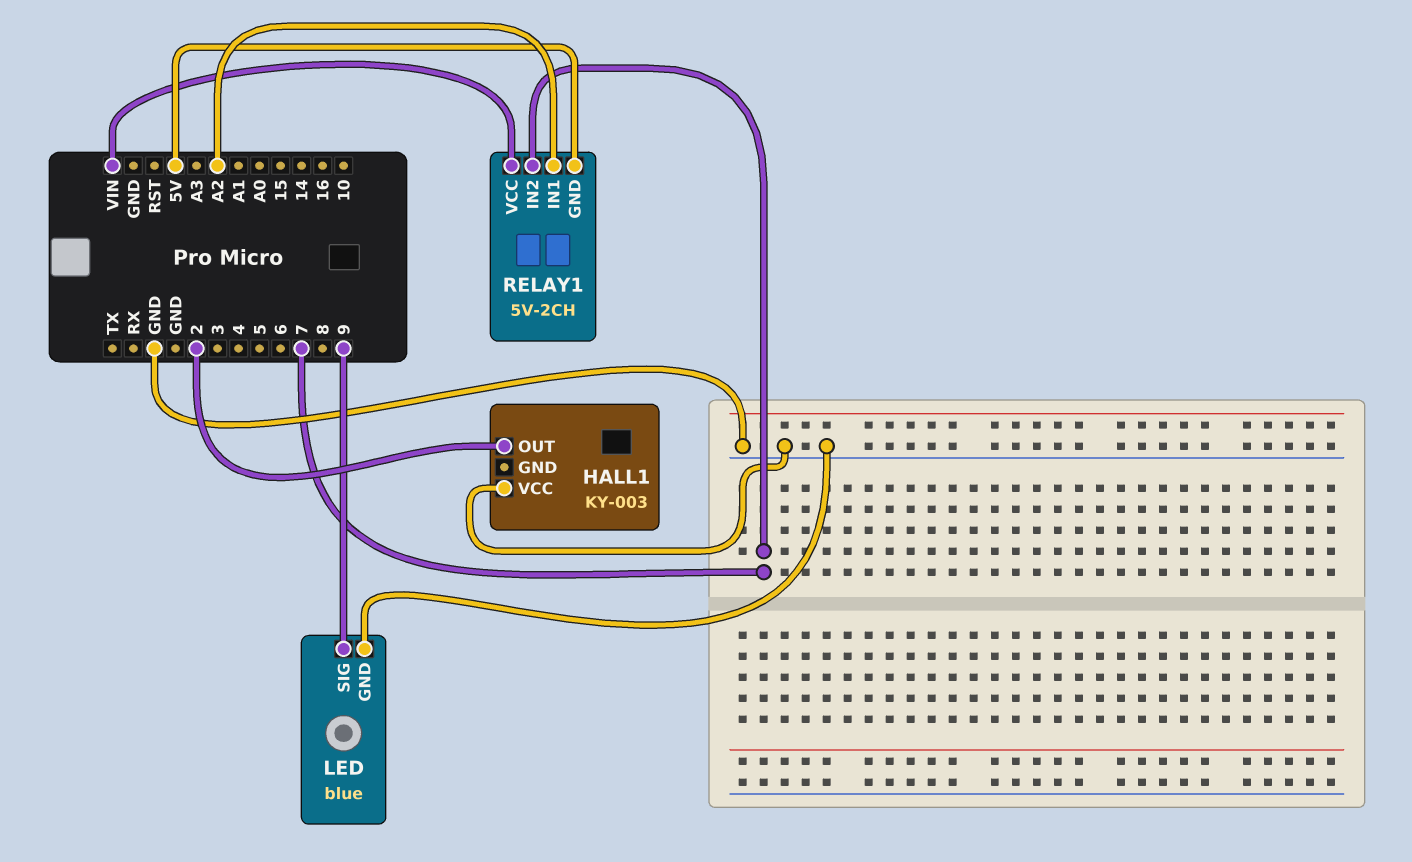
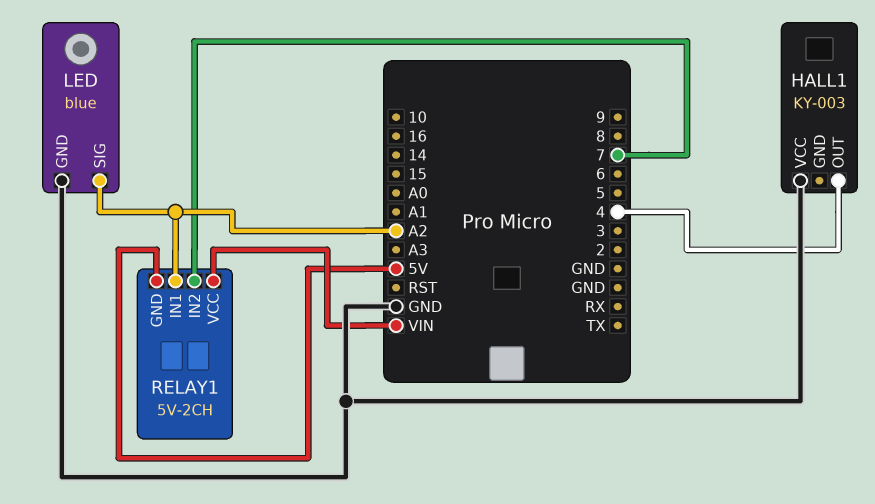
HALL1 pin OUT: 2 -> 4
LED pin SIG: 9 -> A2

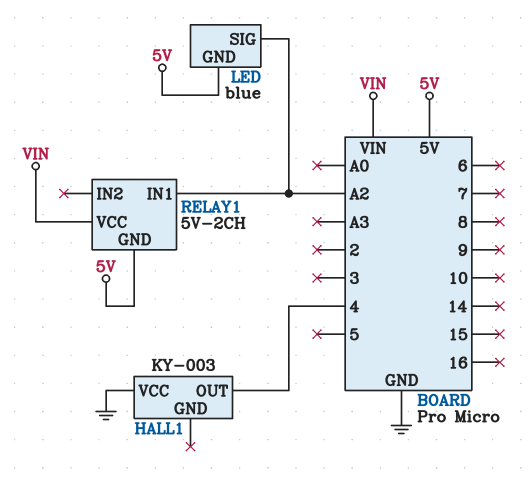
LED pin GND: GND -> 5V
RELAY1 pin IN2: 7 -> none

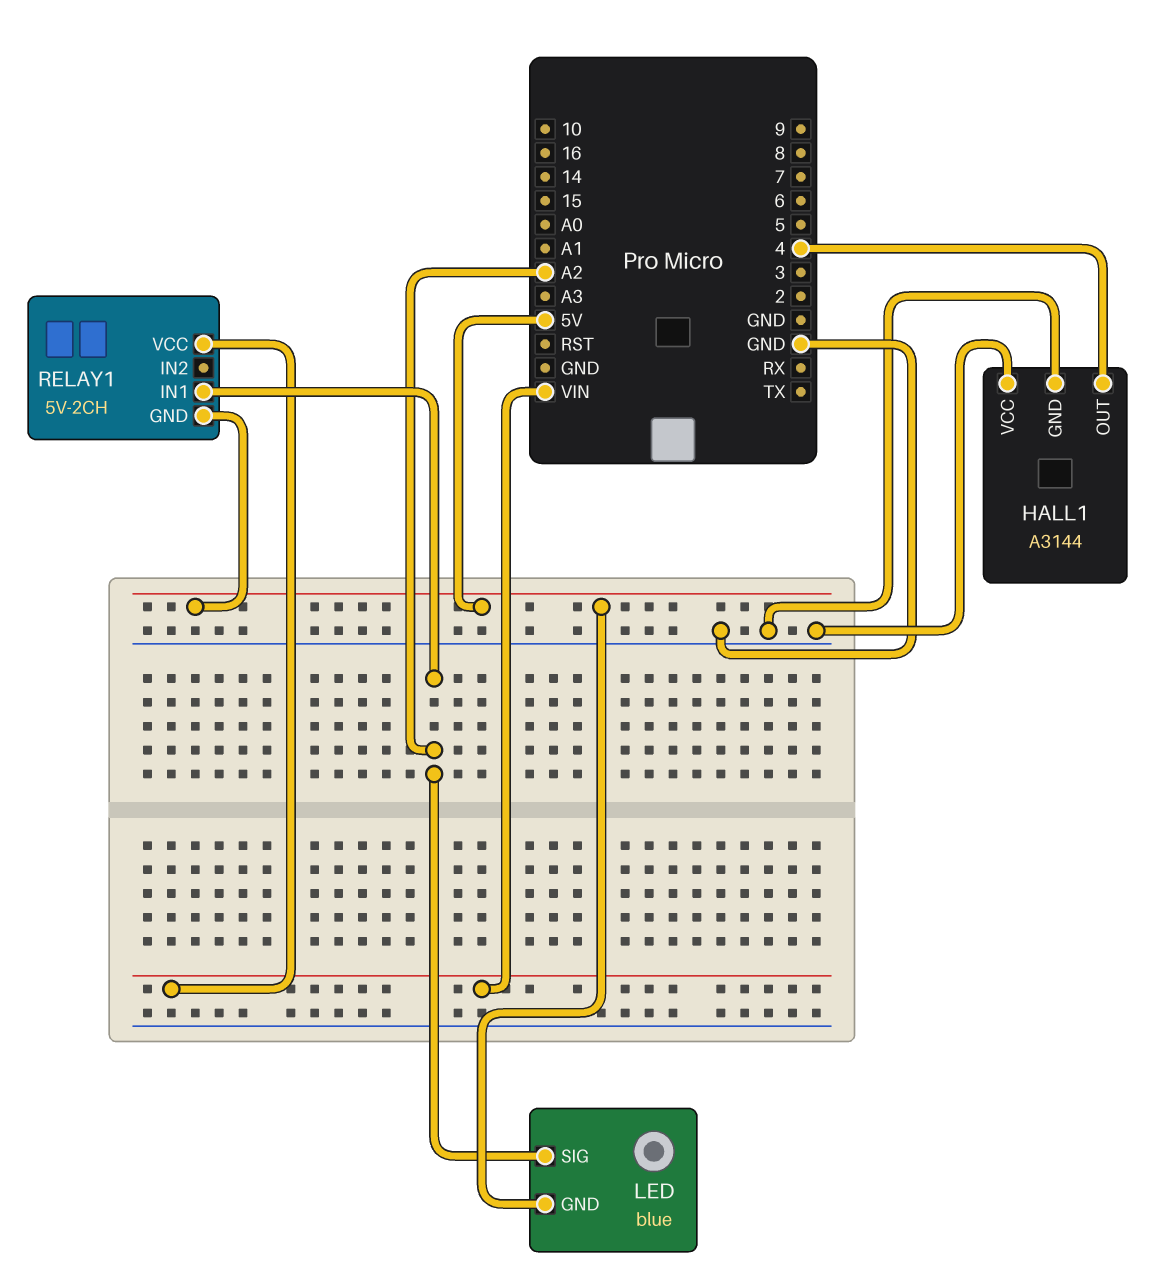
HALL1: KY-003 -> A3144
HALL1 pin GND: none -> GND

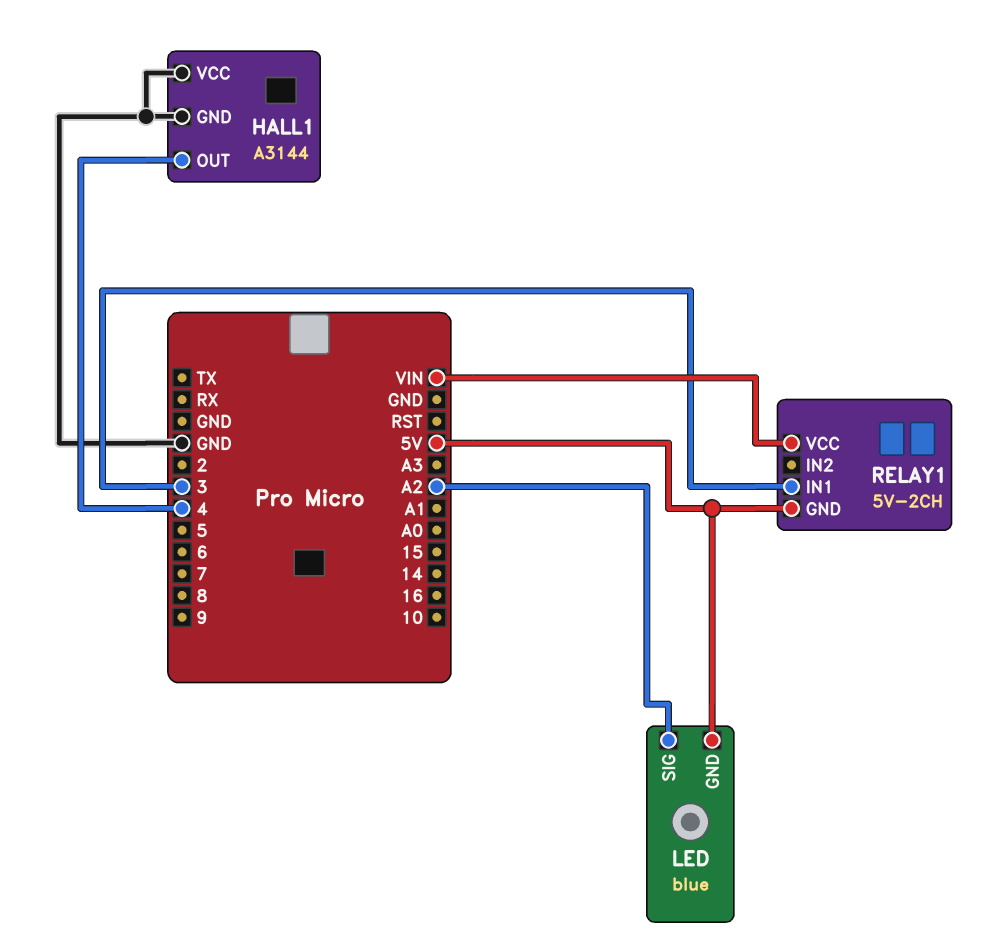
RELAY1 pin IN1: A2 -> 3

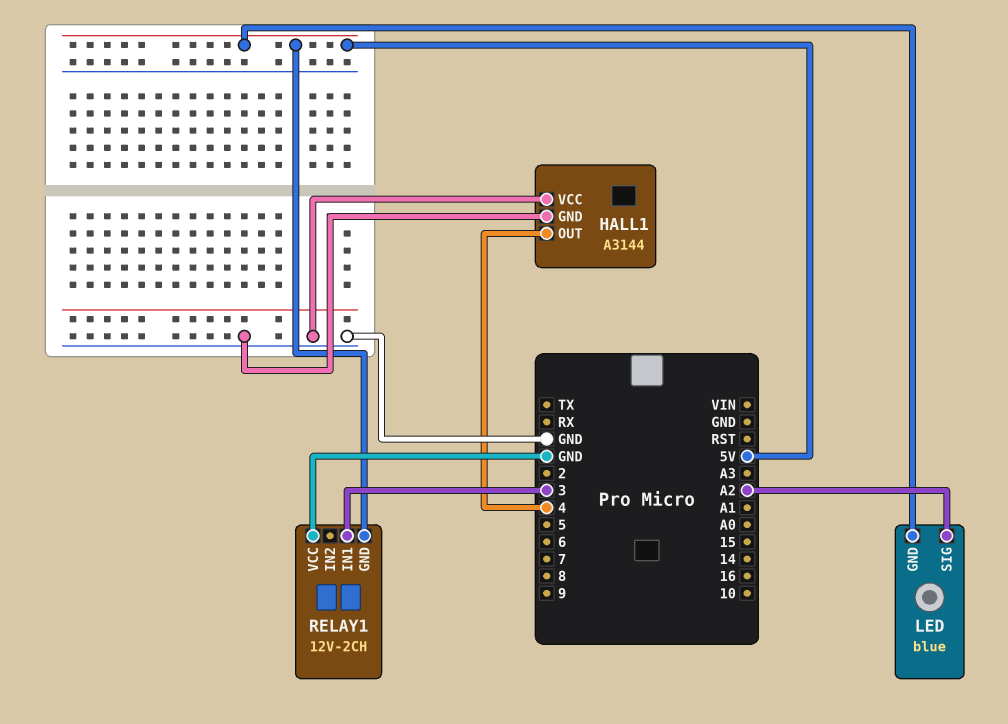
RELAY1: 5V-2CH -> 12V-2CH
RELAY1 pin VCC: VIN -> GND

